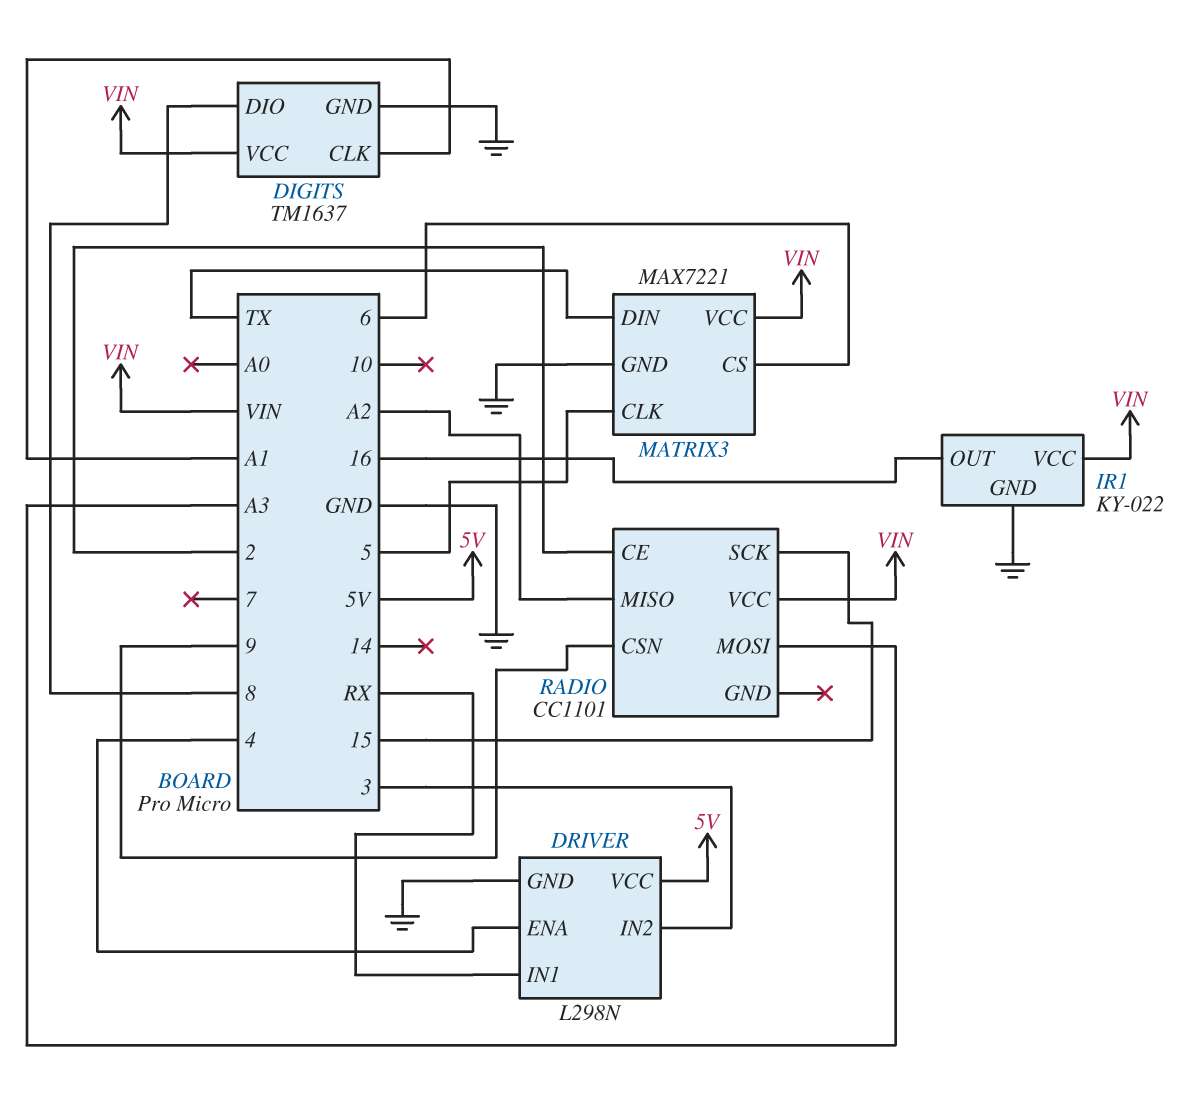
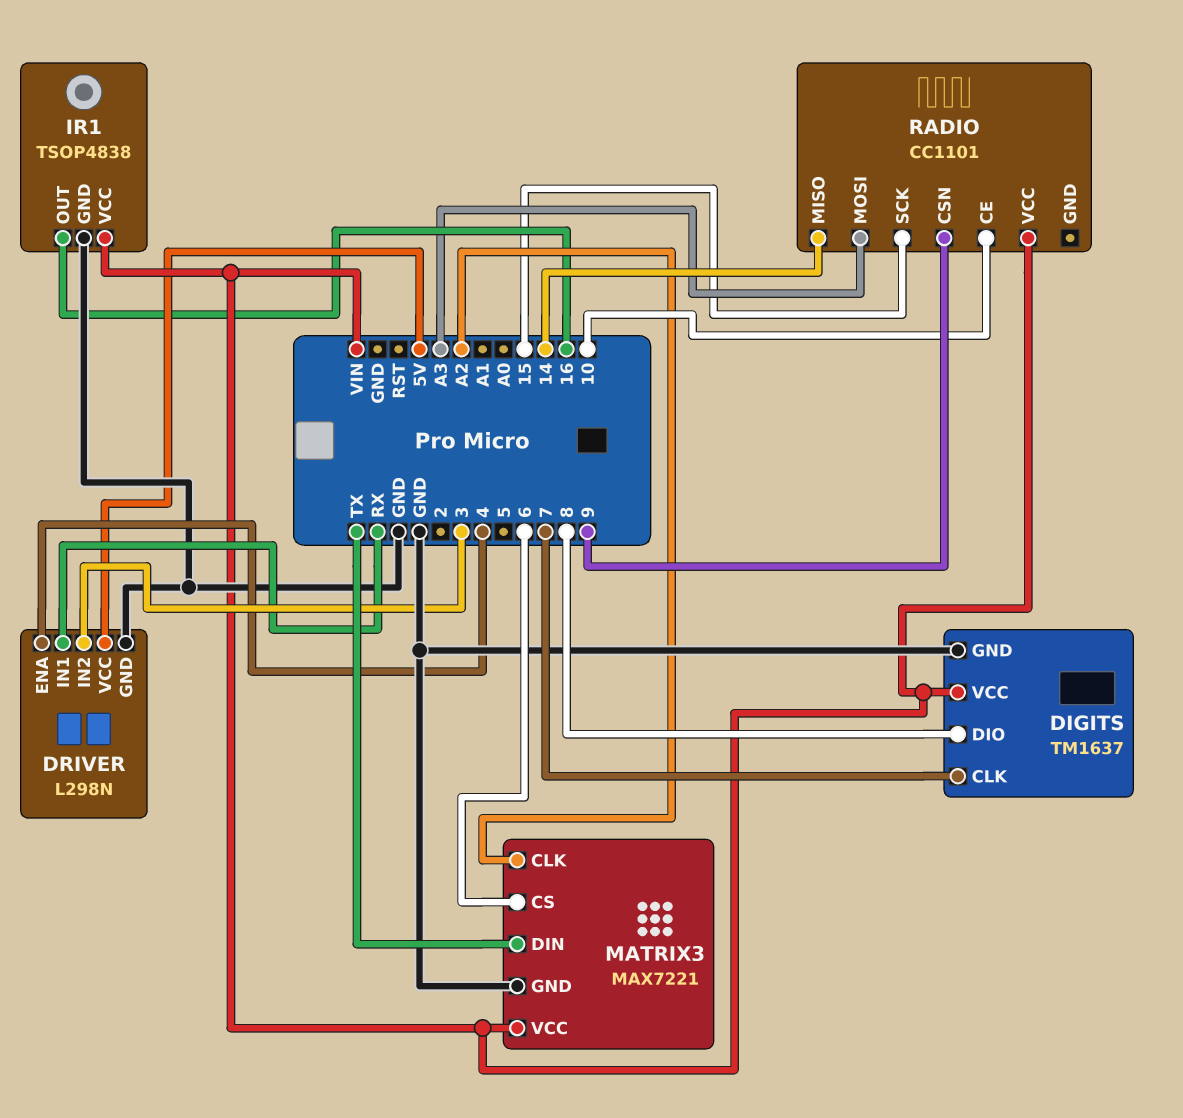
DIGITS pin CLK: A1 -> 7
IR1: KY-022 -> TSOP4838
MATRIX3 pin CLK: 5 -> A2
RADIO pin CE: 2 -> 10
RADIO pin MISO: A2 -> 14

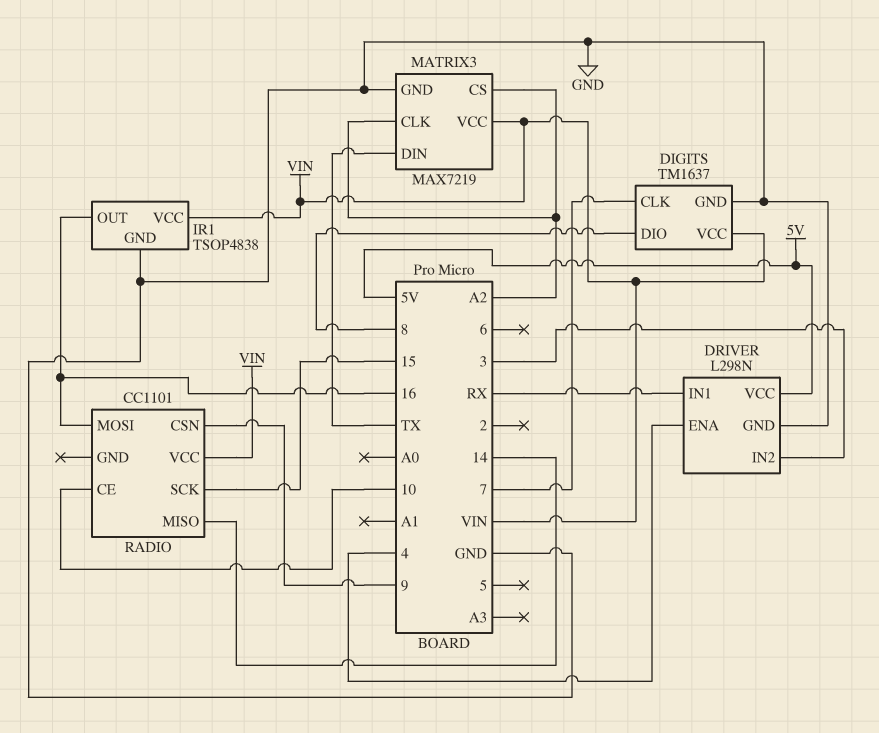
MATRIX3: MAX7221 -> MAX7219
MATRIX3 pin CS: 6 -> A2
RADIO pin MOSI: A3 -> 16

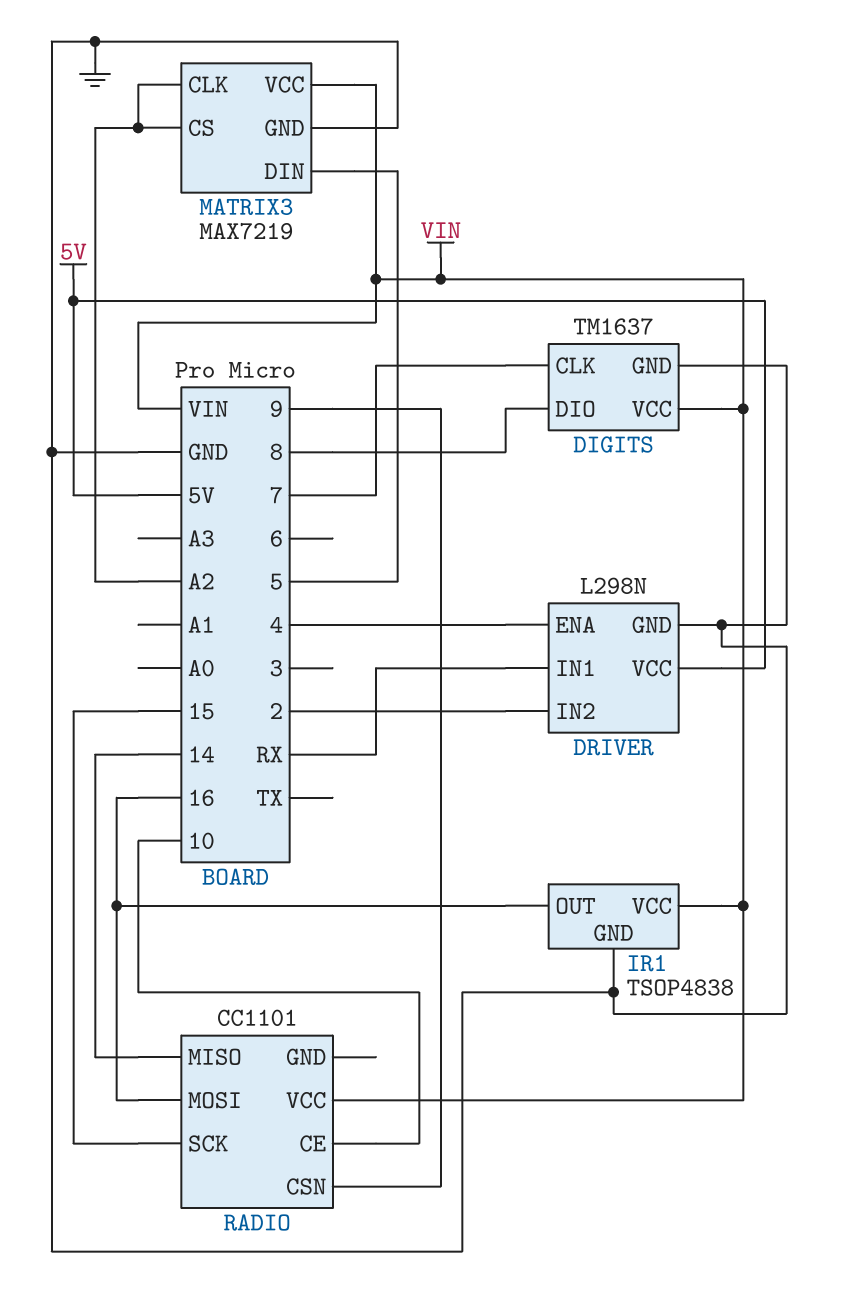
DRIVER pin IN2: 3 -> 2
MATRIX3 pin DIN: TX -> 5

